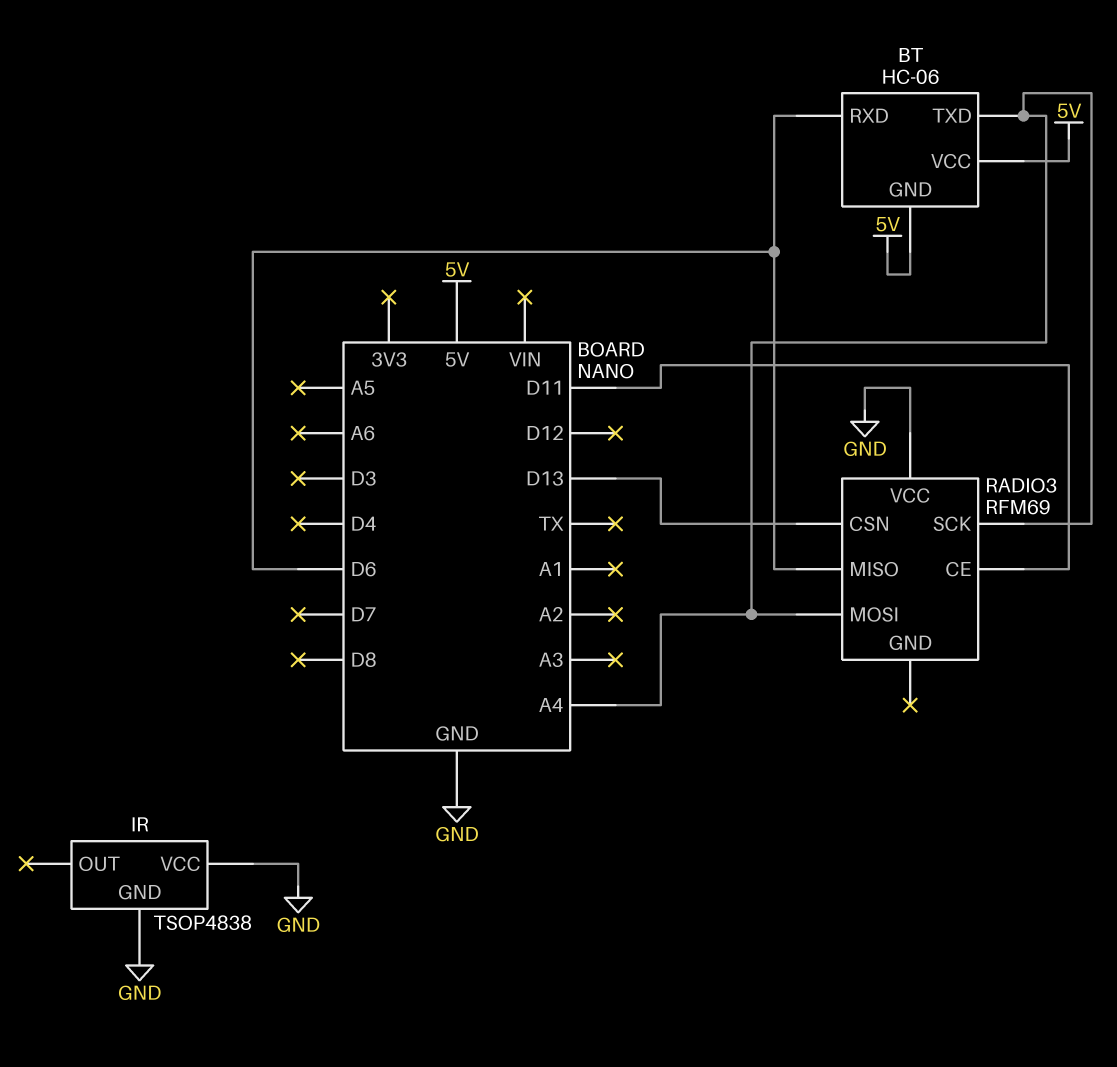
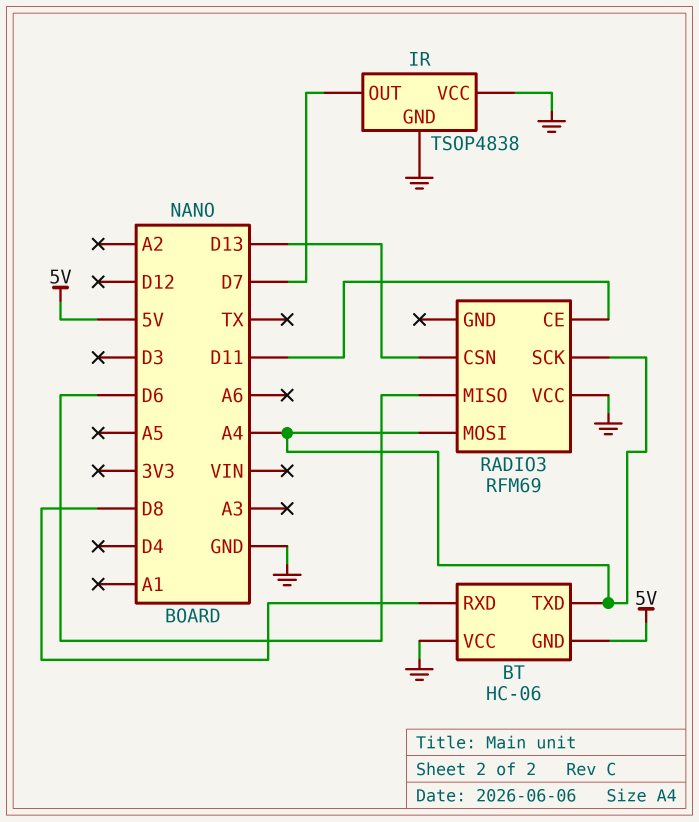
BT pin RXD: D6 -> D8
BT pin VCC: 5V -> GND
IR pin OUT: none -> D7

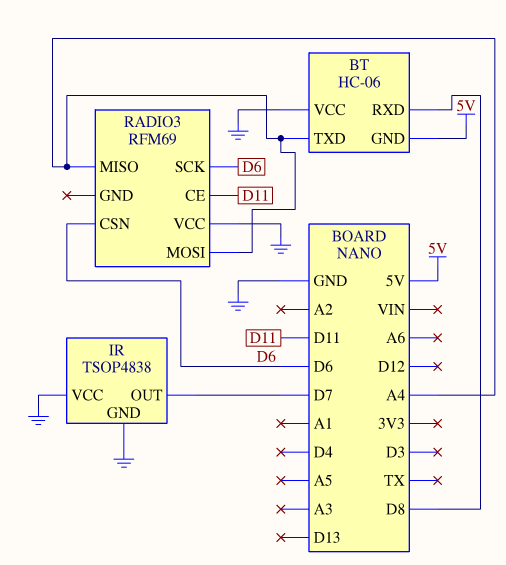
RADIO3 pin CSN: D13 -> D6
RADIO3 pin MISO: D6 -> A4
RADIO3 pin SCK: A4 -> D6

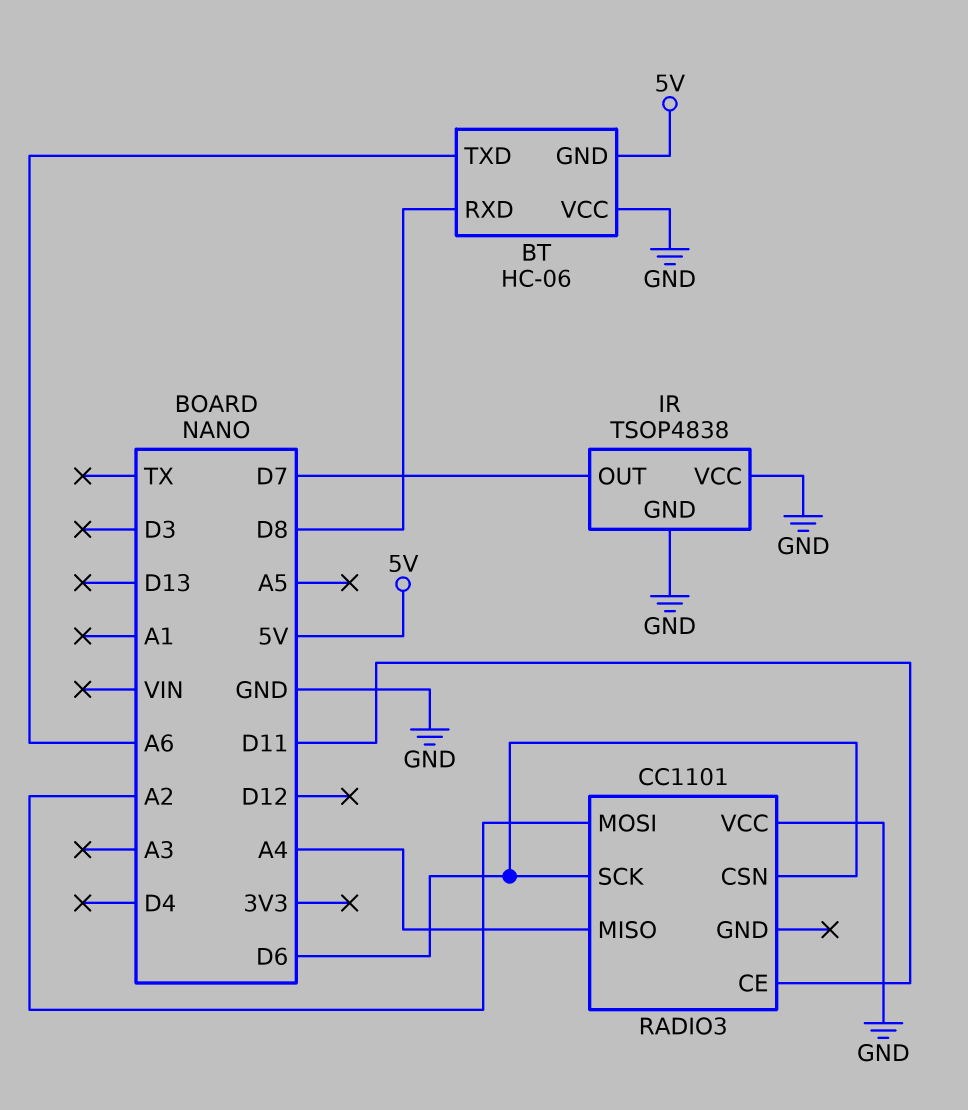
BT pin TXD: A4 -> A6
RADIO3: RFM69 -> CC1101
RADIO3 pin MOSI: A4 -> A2

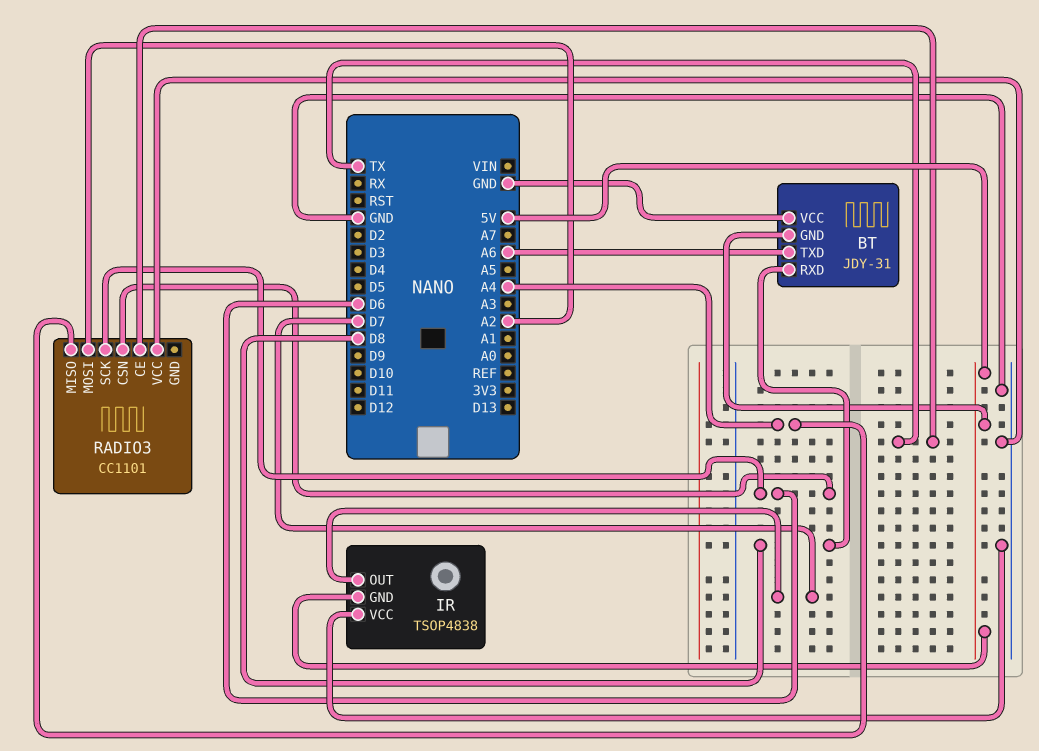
BT: HC-06 -> JDY-31
IR pin GND: GND -> 5V
RADIO3 pin CE: D11 -> TX

